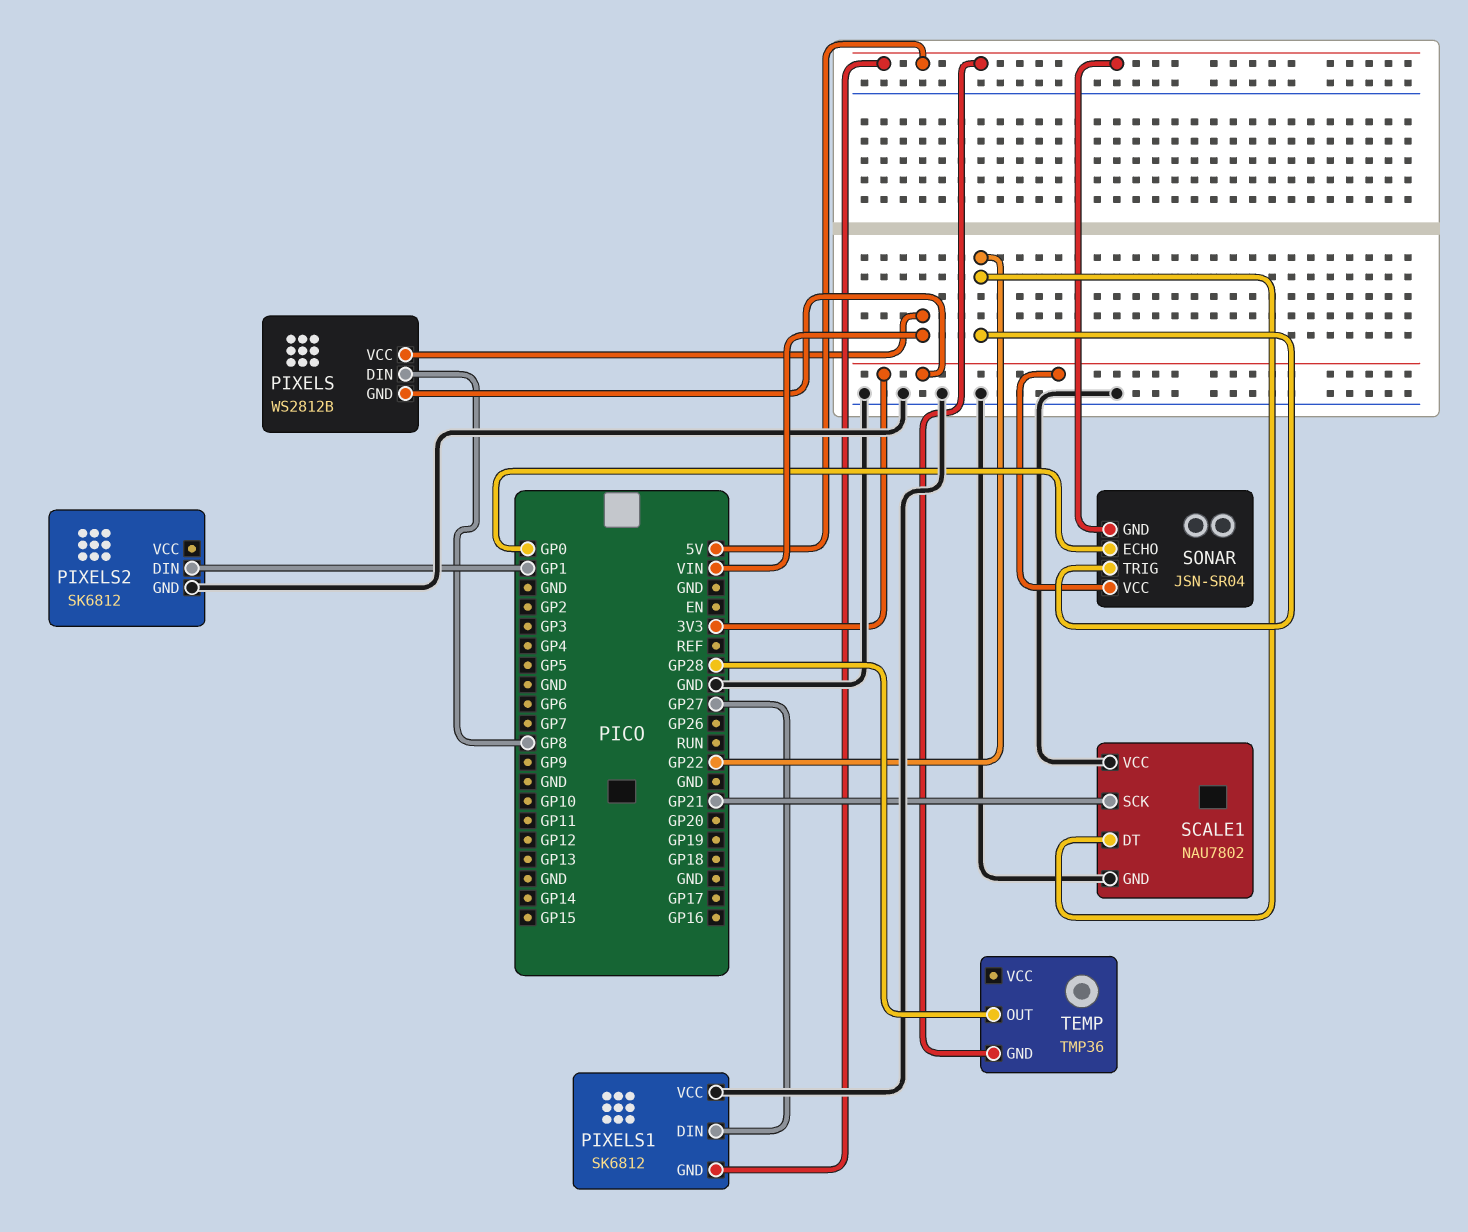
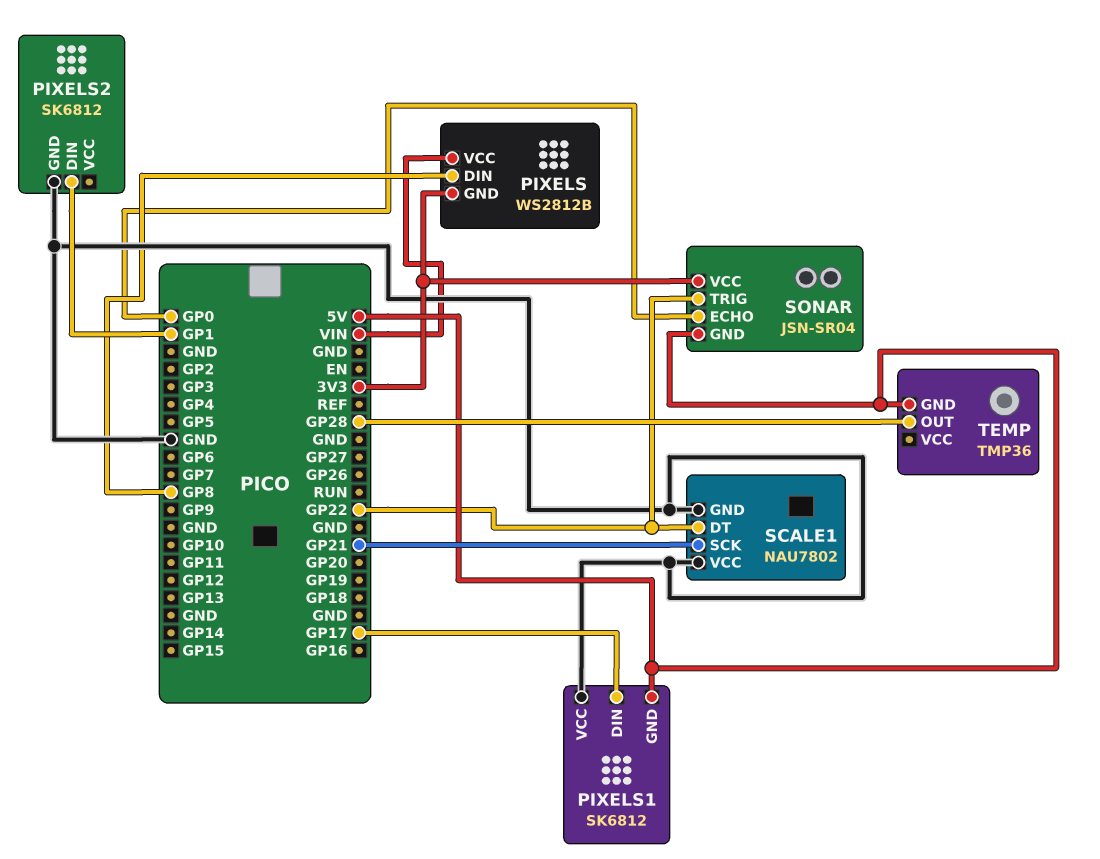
PIXELS1 pin DIN: GP27 -> GP17

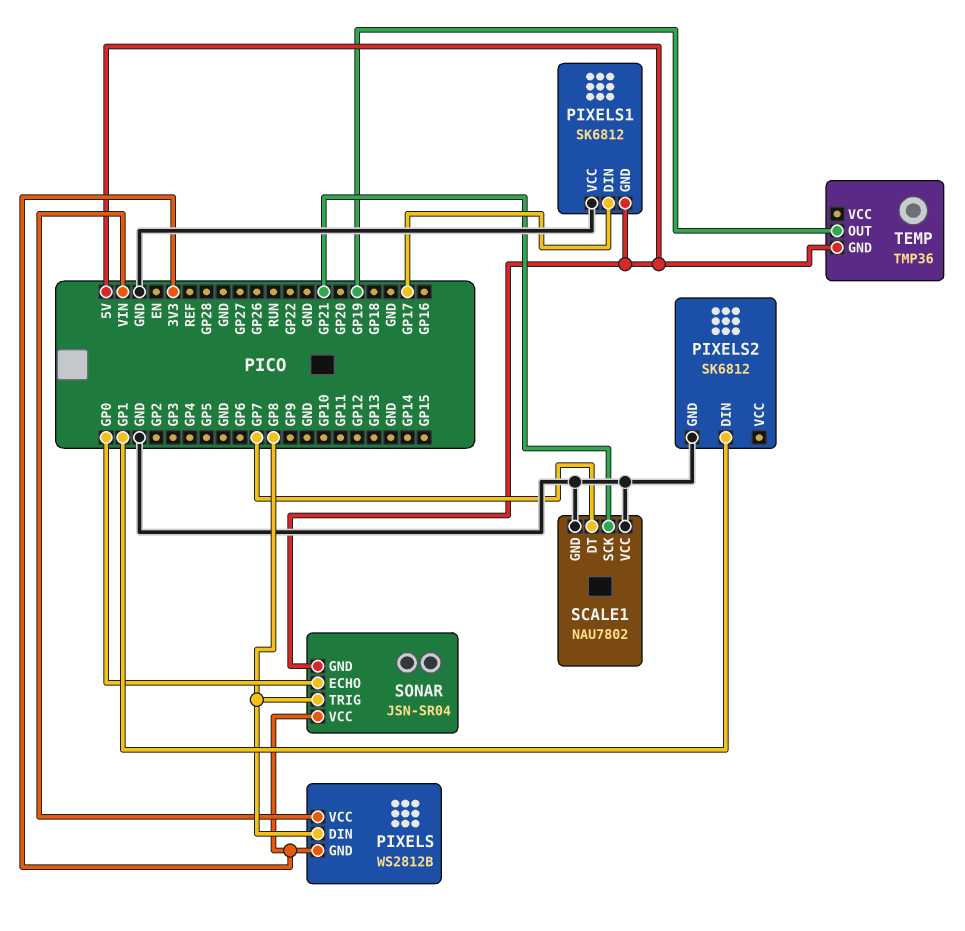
SCALE1 pin DT: GP22 -> GP7
SONAR pin TRIG: GP22 -> GP8
TEMP pin OUT: GP28 -> GP19

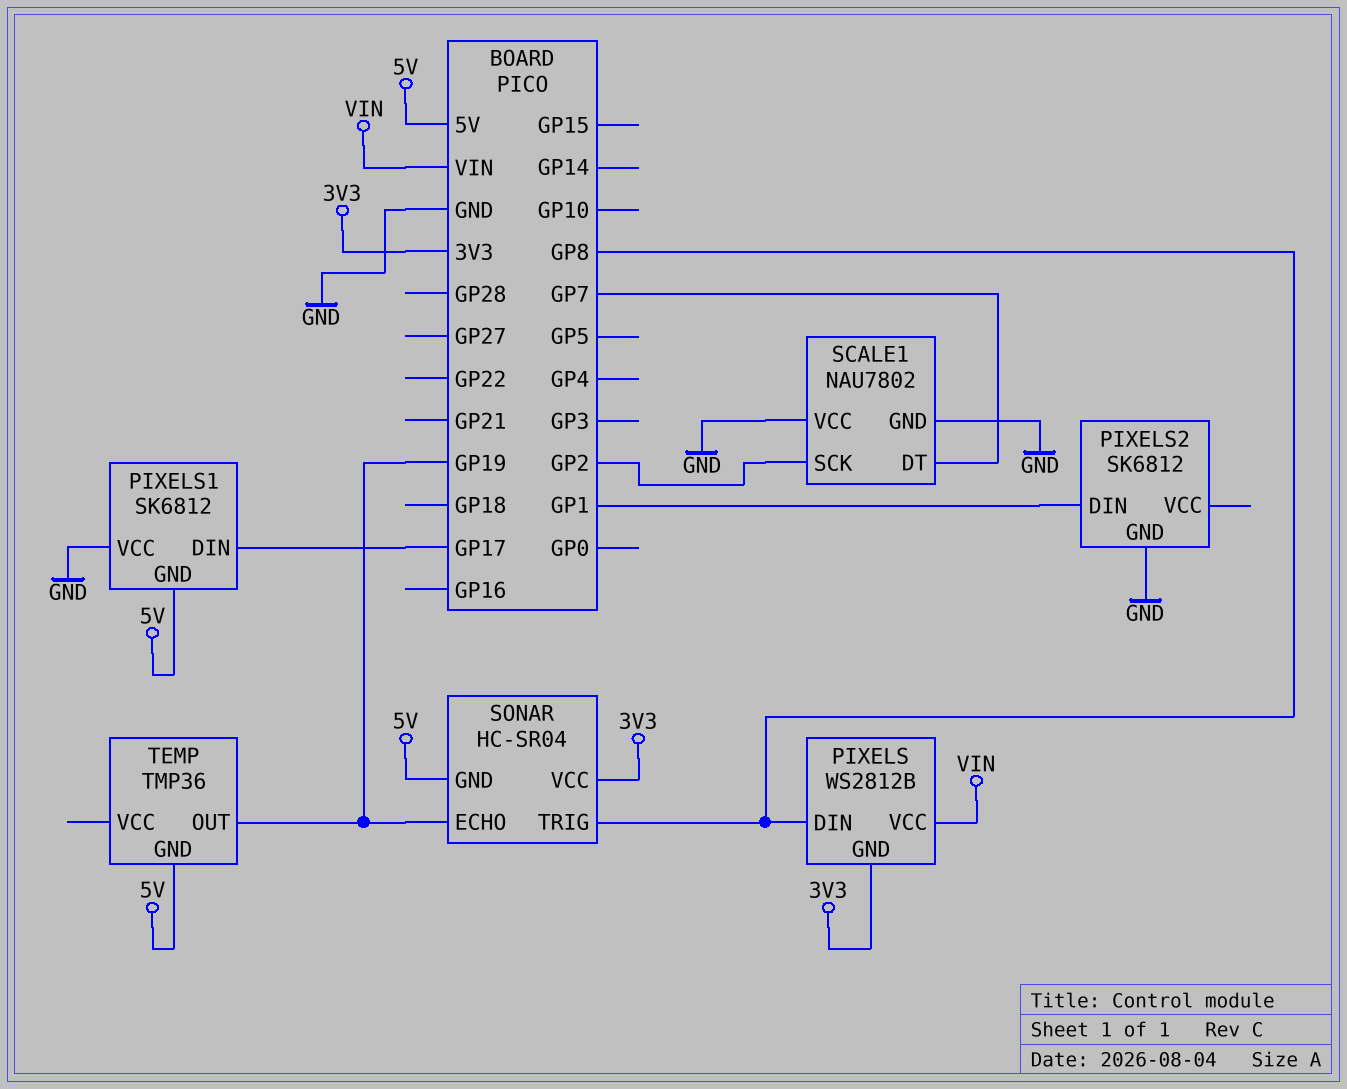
SCALE1 pin SCK: GP21 -> GP2
SONAR: JSN-SR04 -> HC-SR04
SONAR pin ECHO: GP0 -> GP19

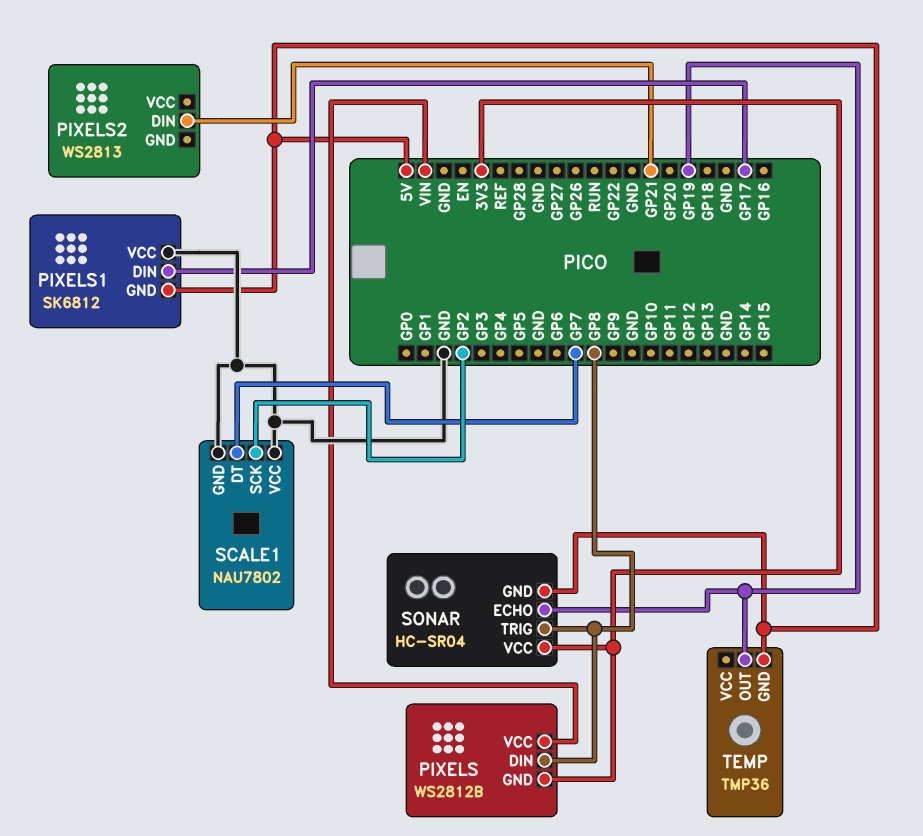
PIXELS2: SK6812 -> WS2813
PIXELS2 pin DIN: GP1 -> GP21
PIXELS2 pin GND: GND -> none

